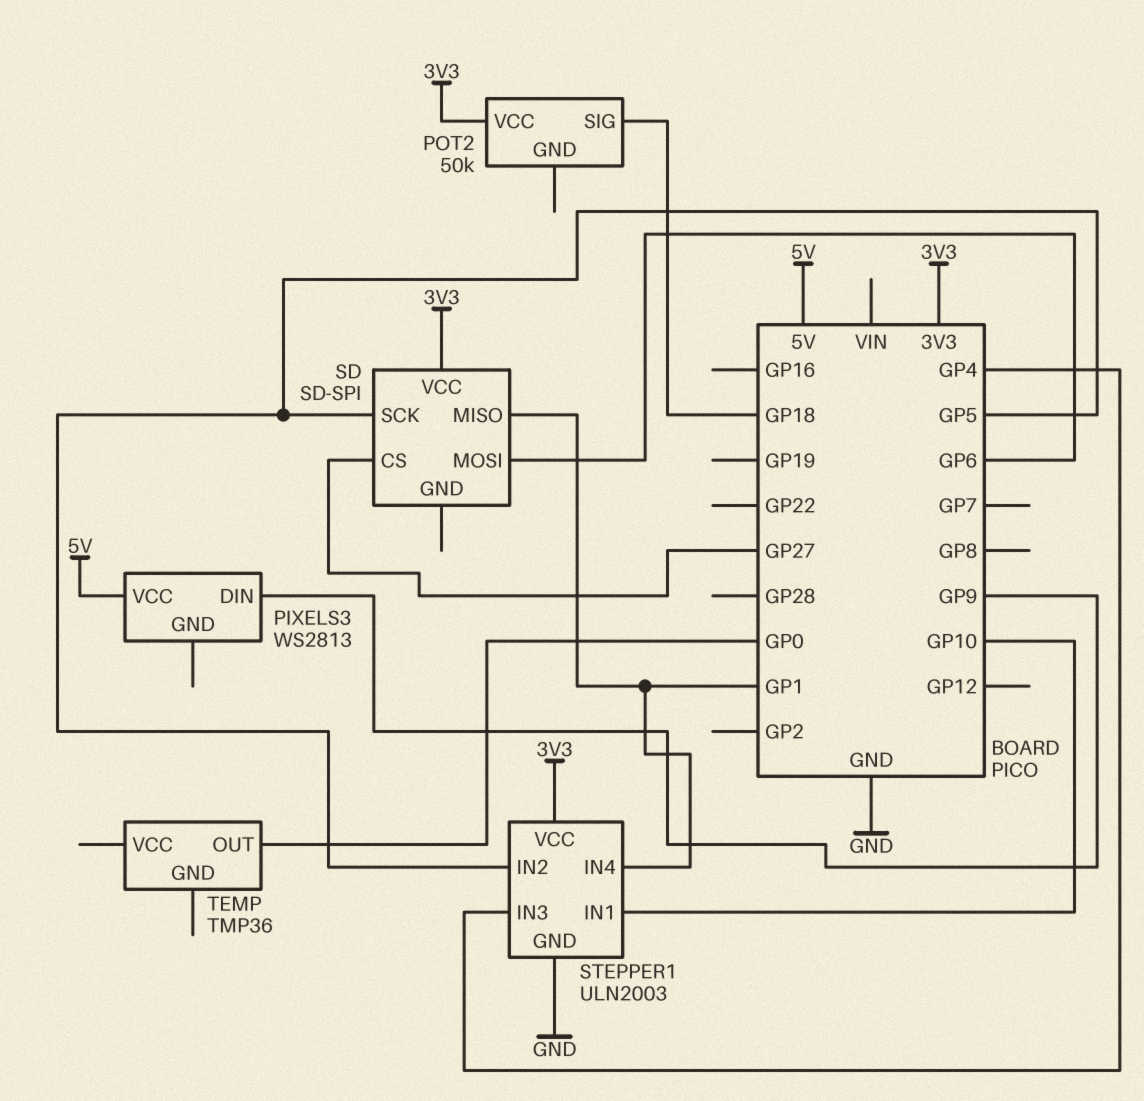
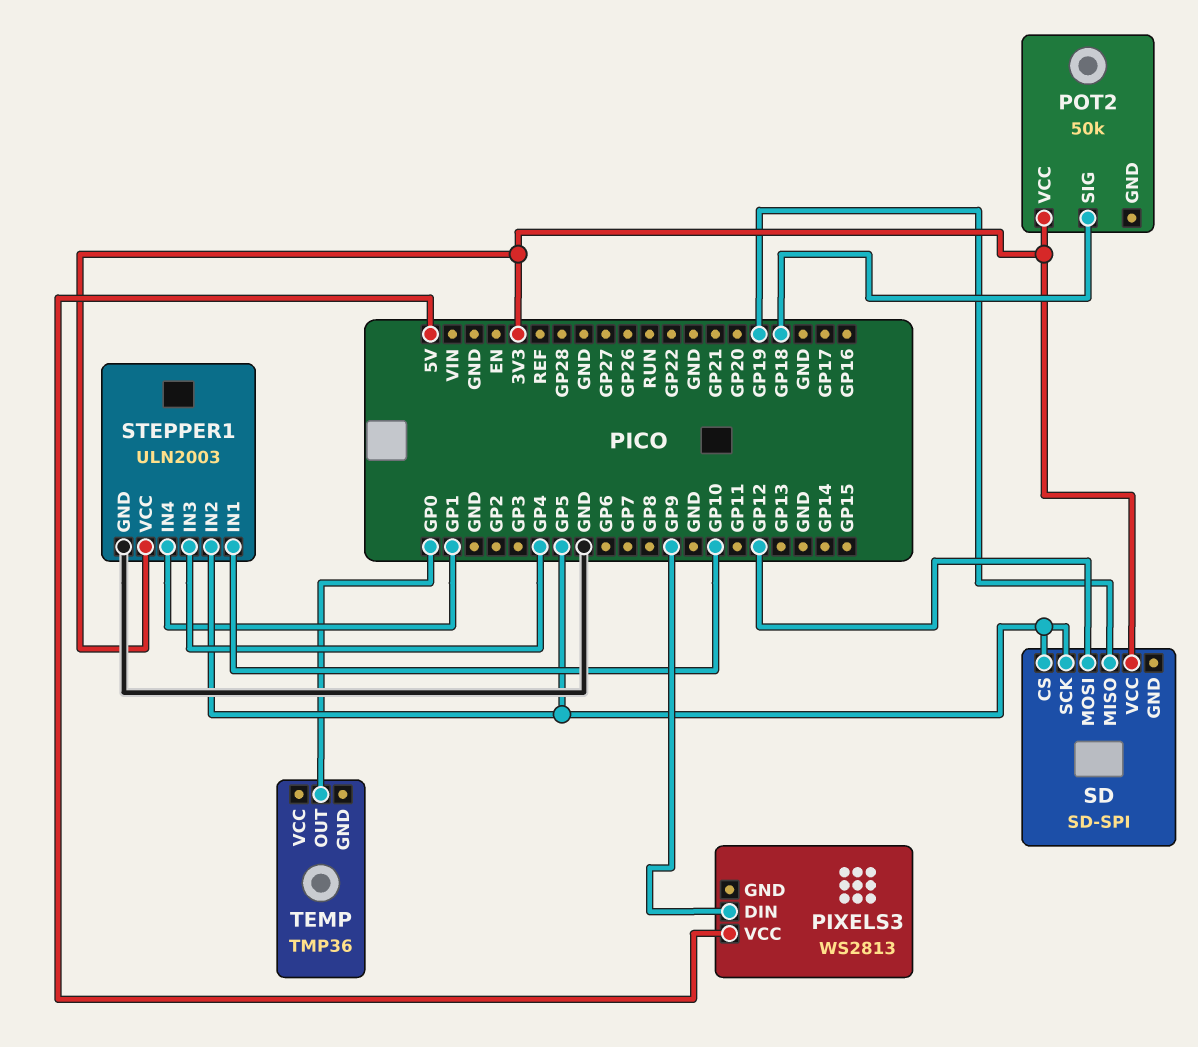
SD pin CS: GP27 -> GP5
SD pin MISO: GP1 -> GP19
SD pin MOSI: GP6 -> GP12

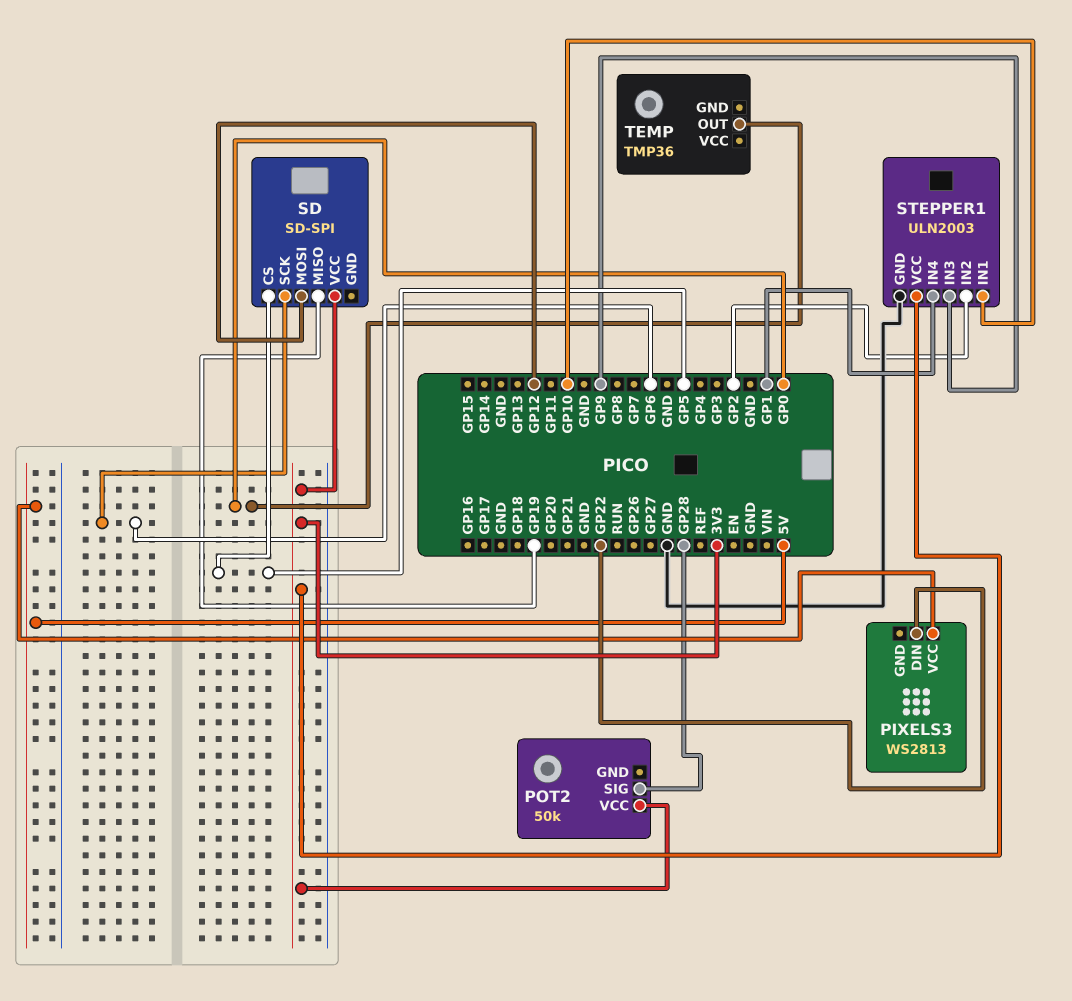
PIXELS3 pin DIN: GP9 -> GP22
POT2 pin SIG: GP18 -> GP28
SD pin SCK: GP5 -> GP6
STEPPER1 pin IN2: GP5 -> GP2
STEPPER1 pin IN3: GP4 -> GP9

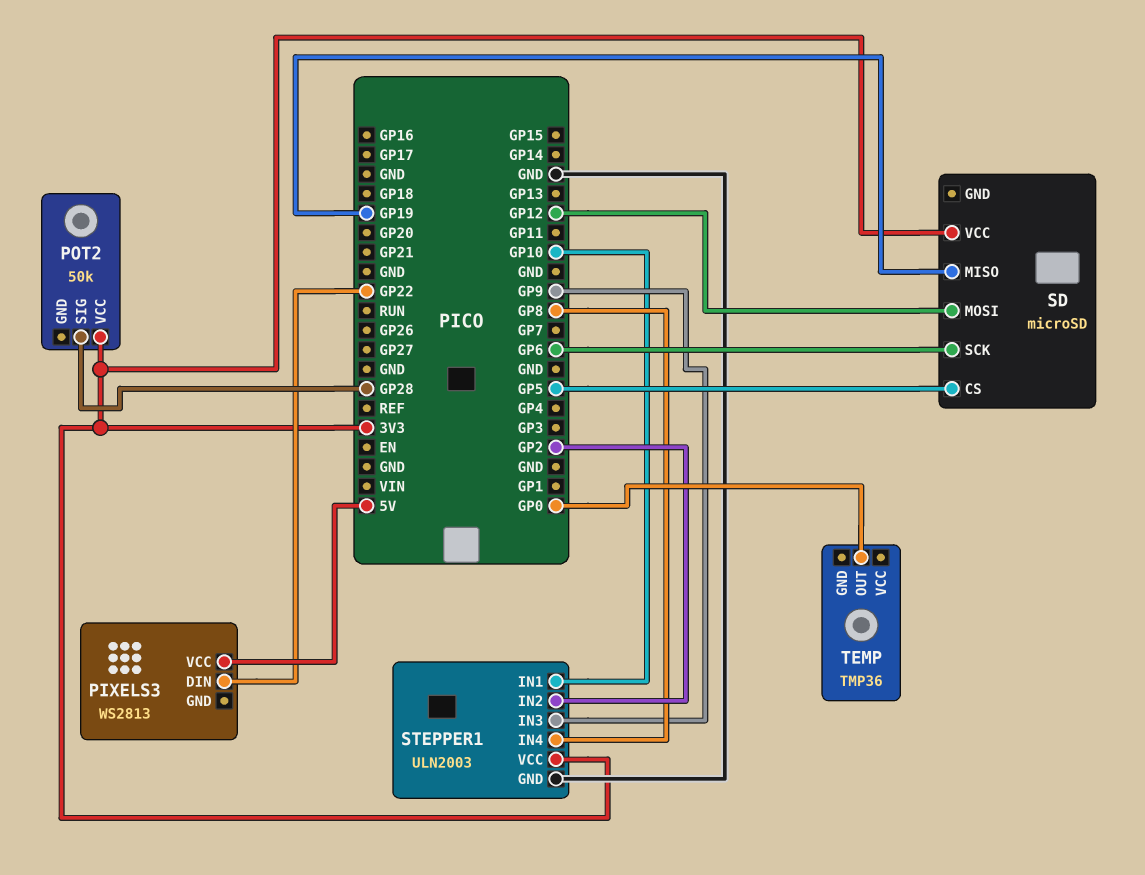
SD: SD-SPI -> microSD
STEPPER1 pin IN4: GP1 -> GP8

